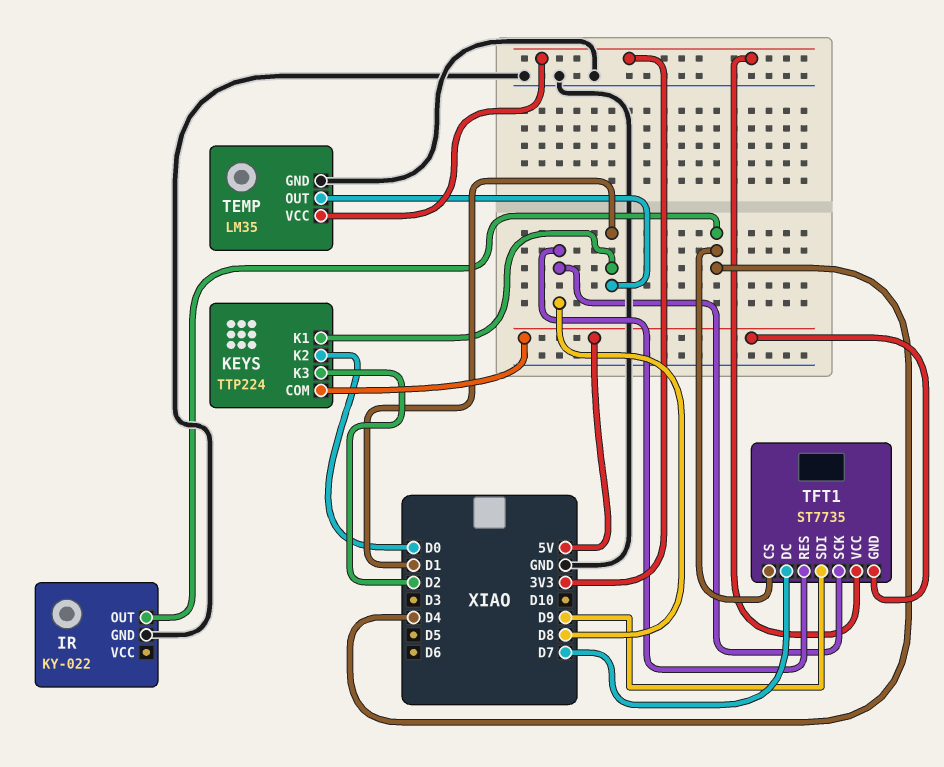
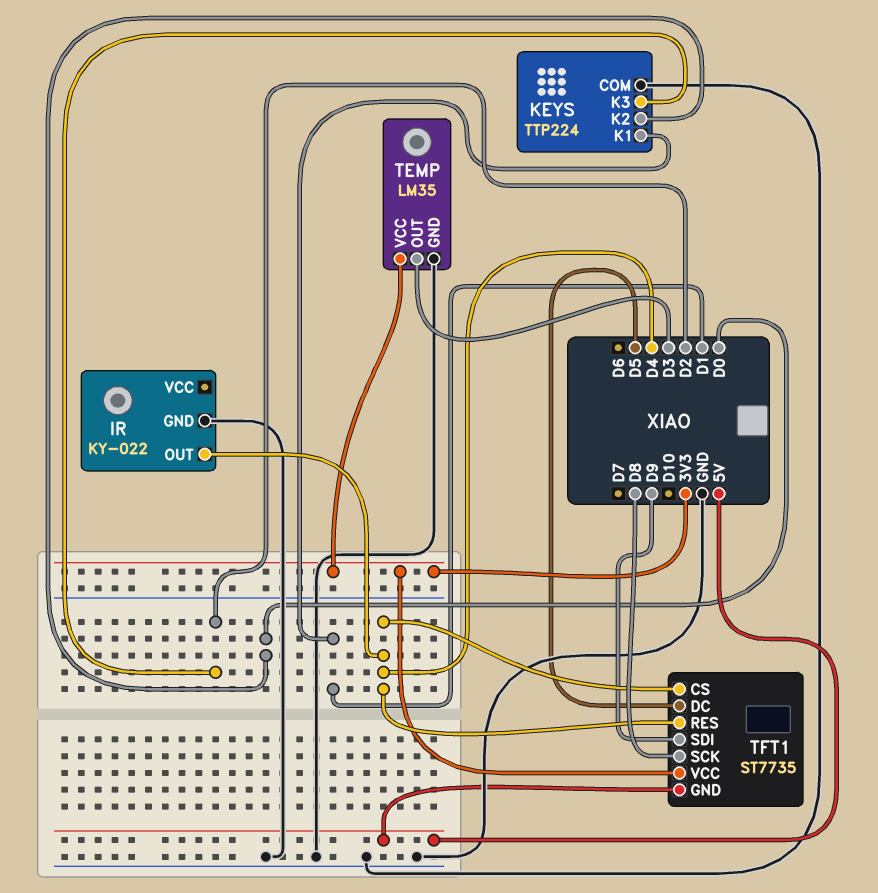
KEYS pin COM: 5V -> GND
TEMP pin OUT: D1 -> D3
TFT1 pin DC: D7 -> D5
TFT1 pin RES: D8 -> D4

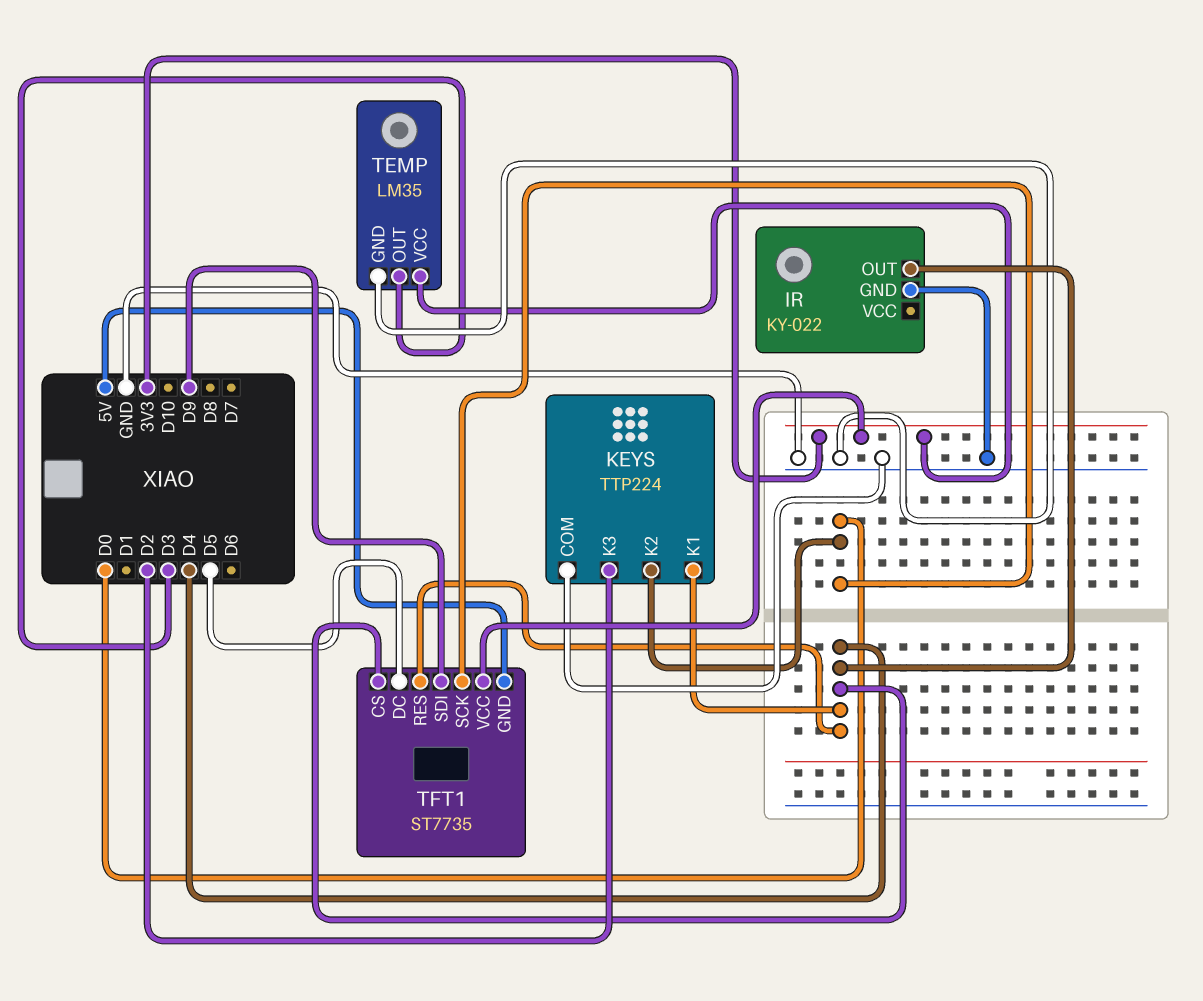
KEYS pin K1: D1 -> D4
TFT1 pin SCK: D8 -> D0

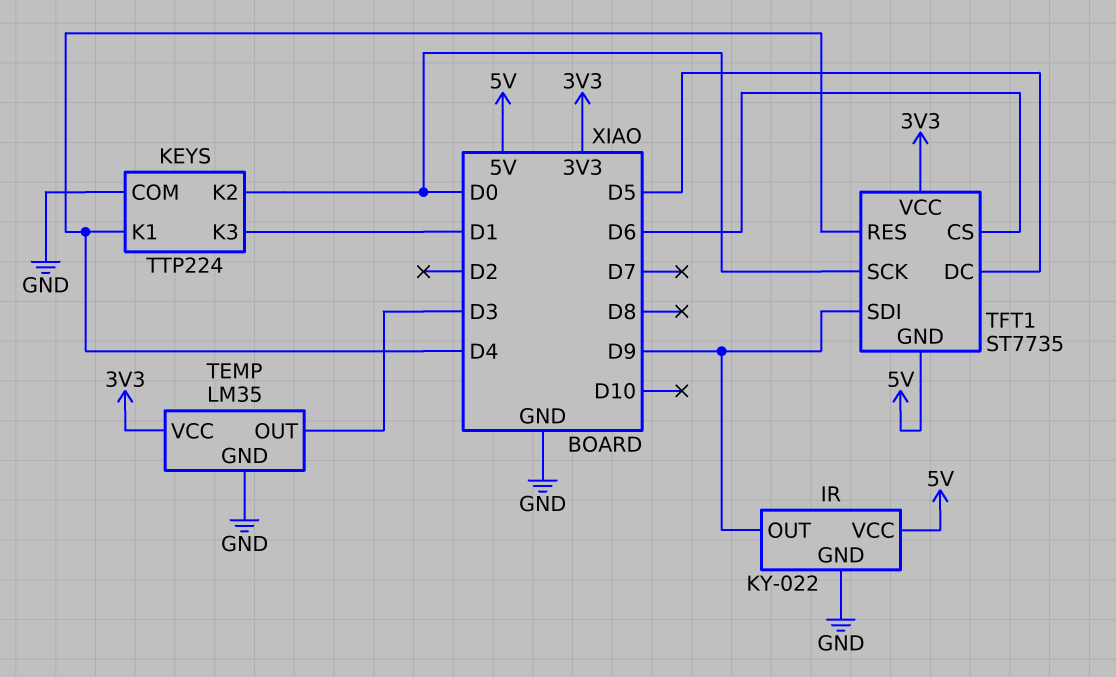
IR pin OUT: D4 -> D9
IR pin VCC: none -> 5V
KEYS pin K3: D2 -> D1
TFT1 pin CS: D4 -> D6

